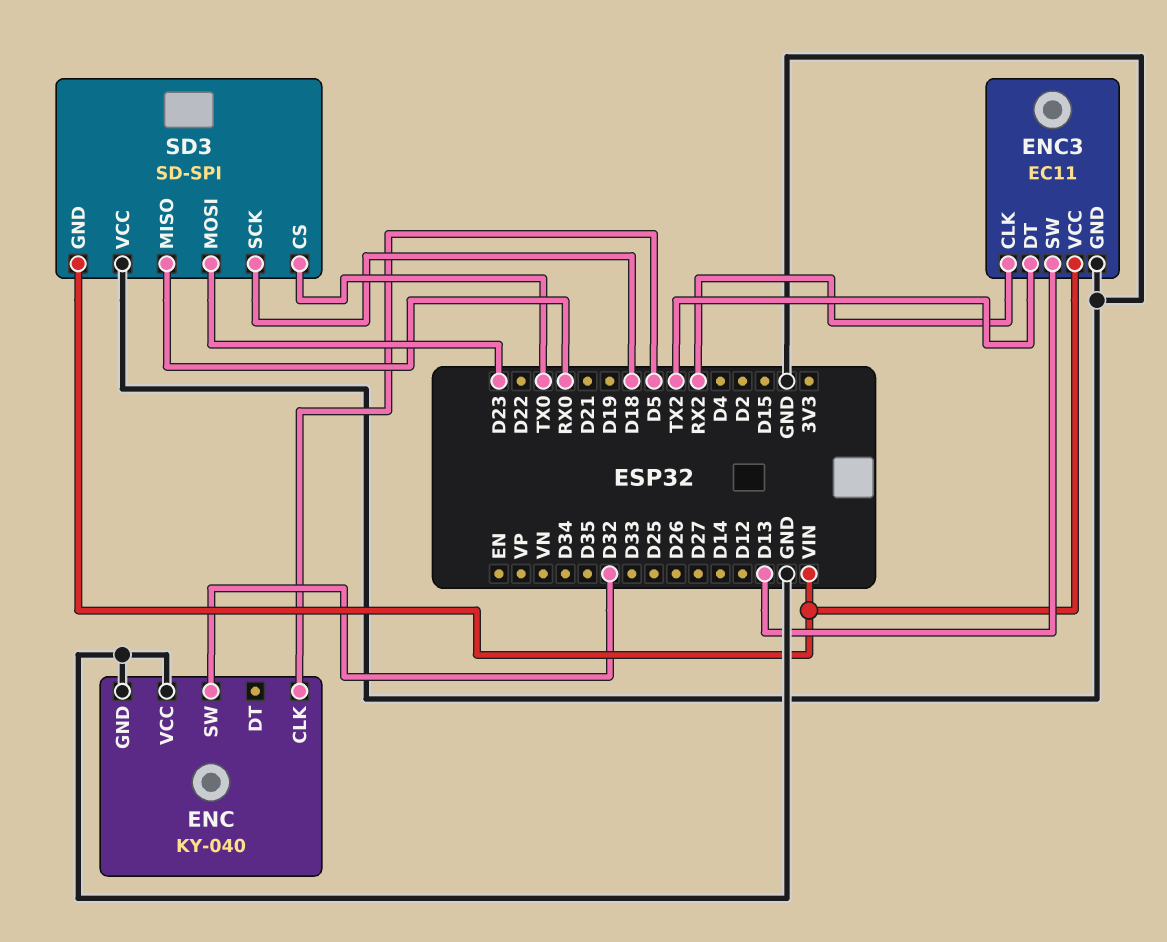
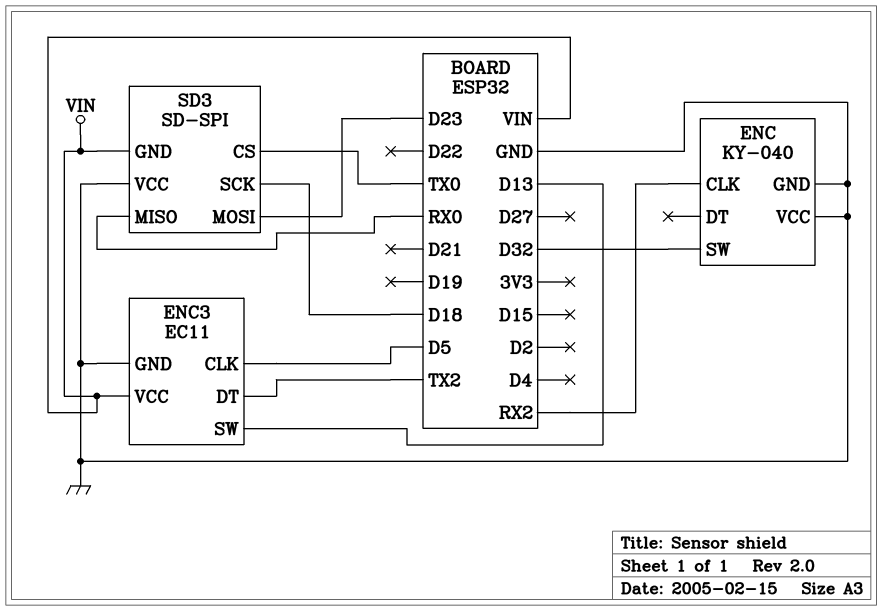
ENC pin CLK: D5 -> RX2
ENC3 pin CLK: RX2 -> D5

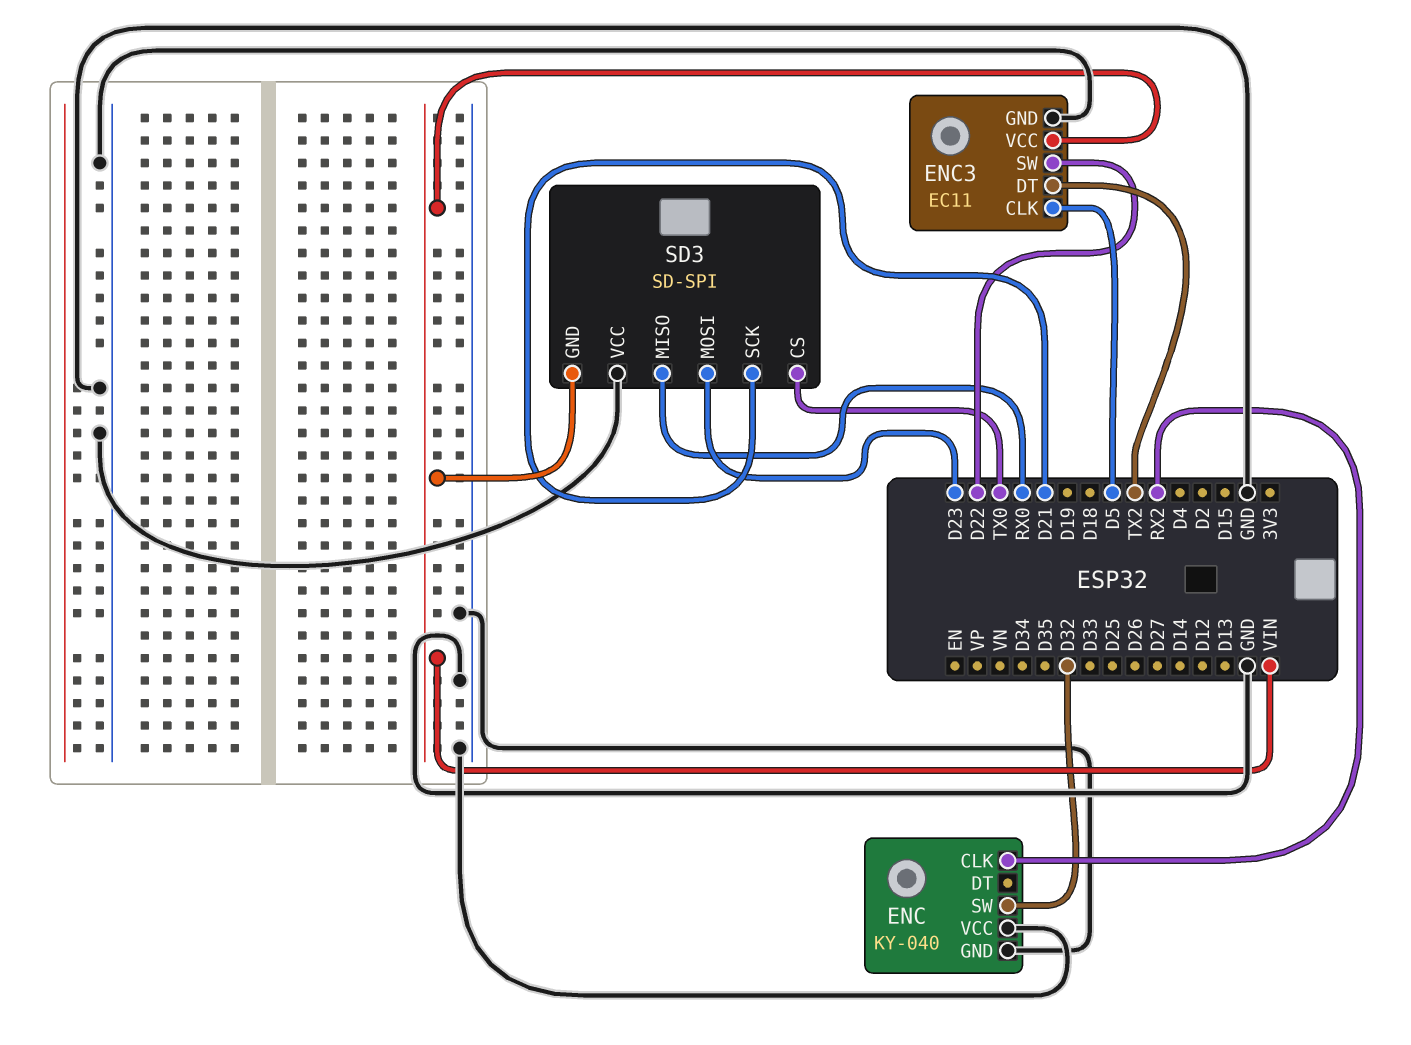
ENC3 pin SW: D13 -> D22
SD3 pin SCK: D18 -> D21

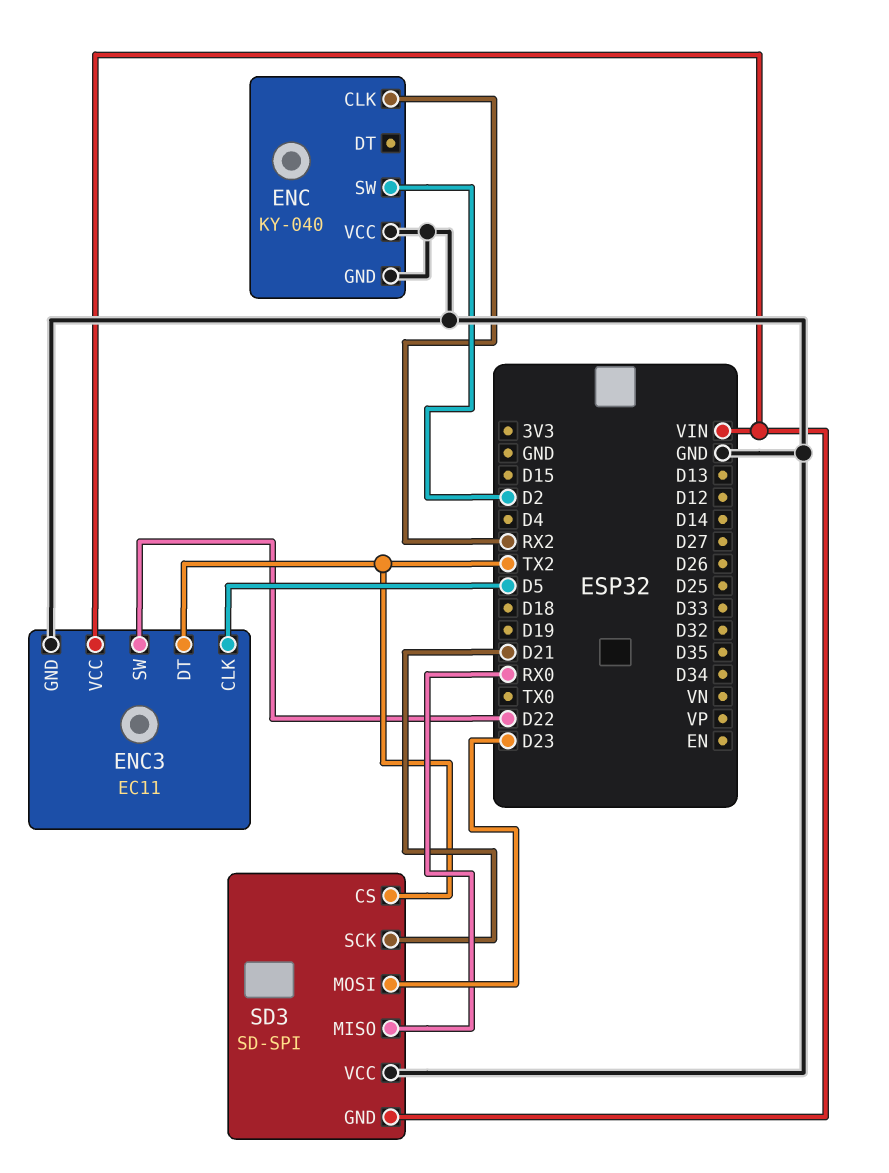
ENC pin SW: D32 -> D2
SD3 pin CS: TX0 -> TX2

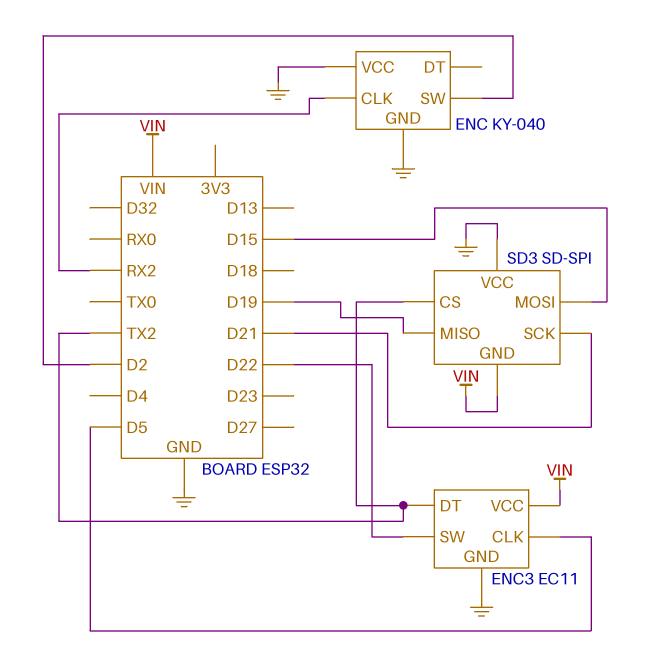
SD3 pin MISO: RX0 -> D19
SD3 pin MOSI: D23 -> D15

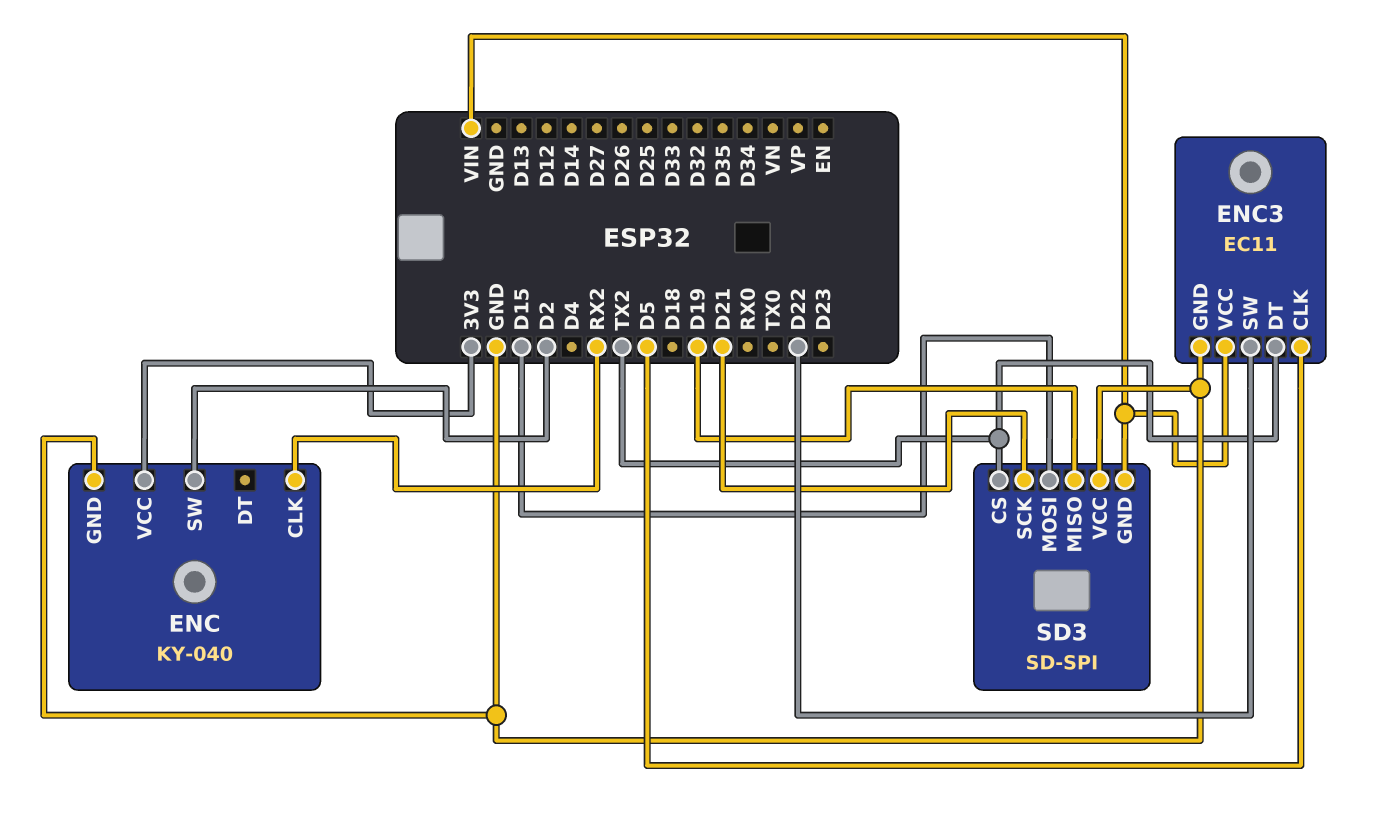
ENC pin VCC: GND -> 3V3

